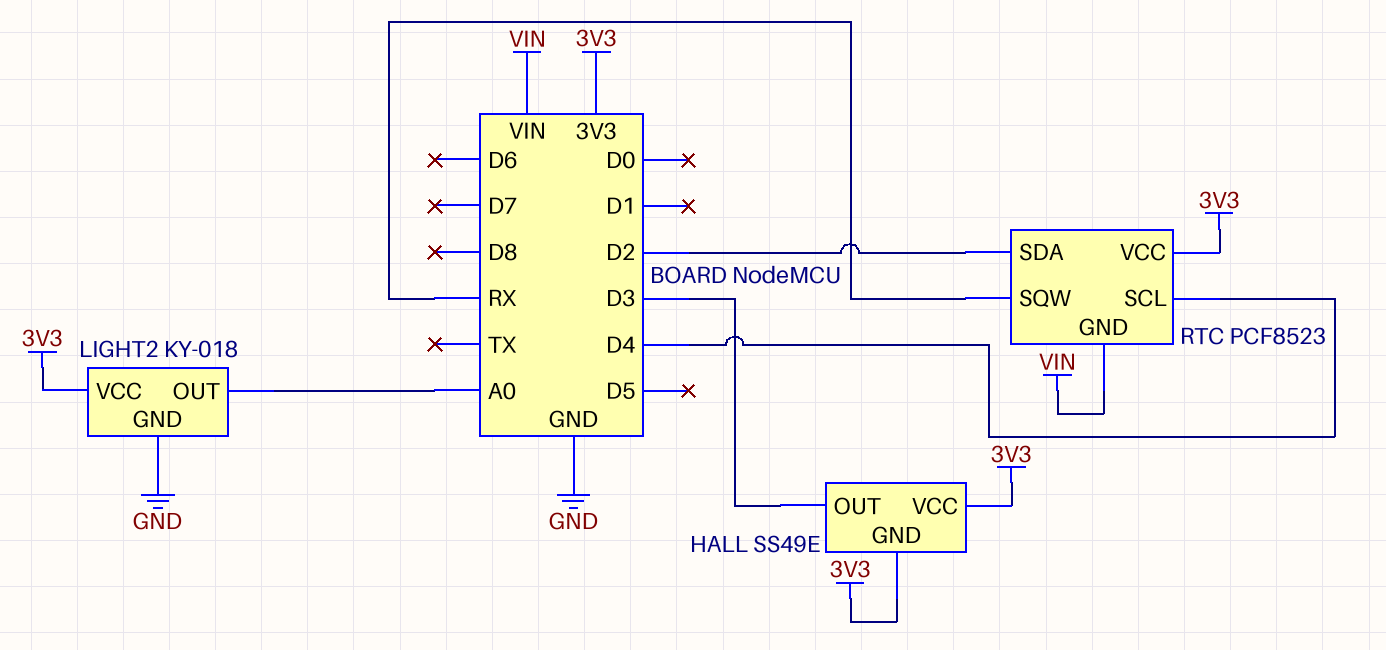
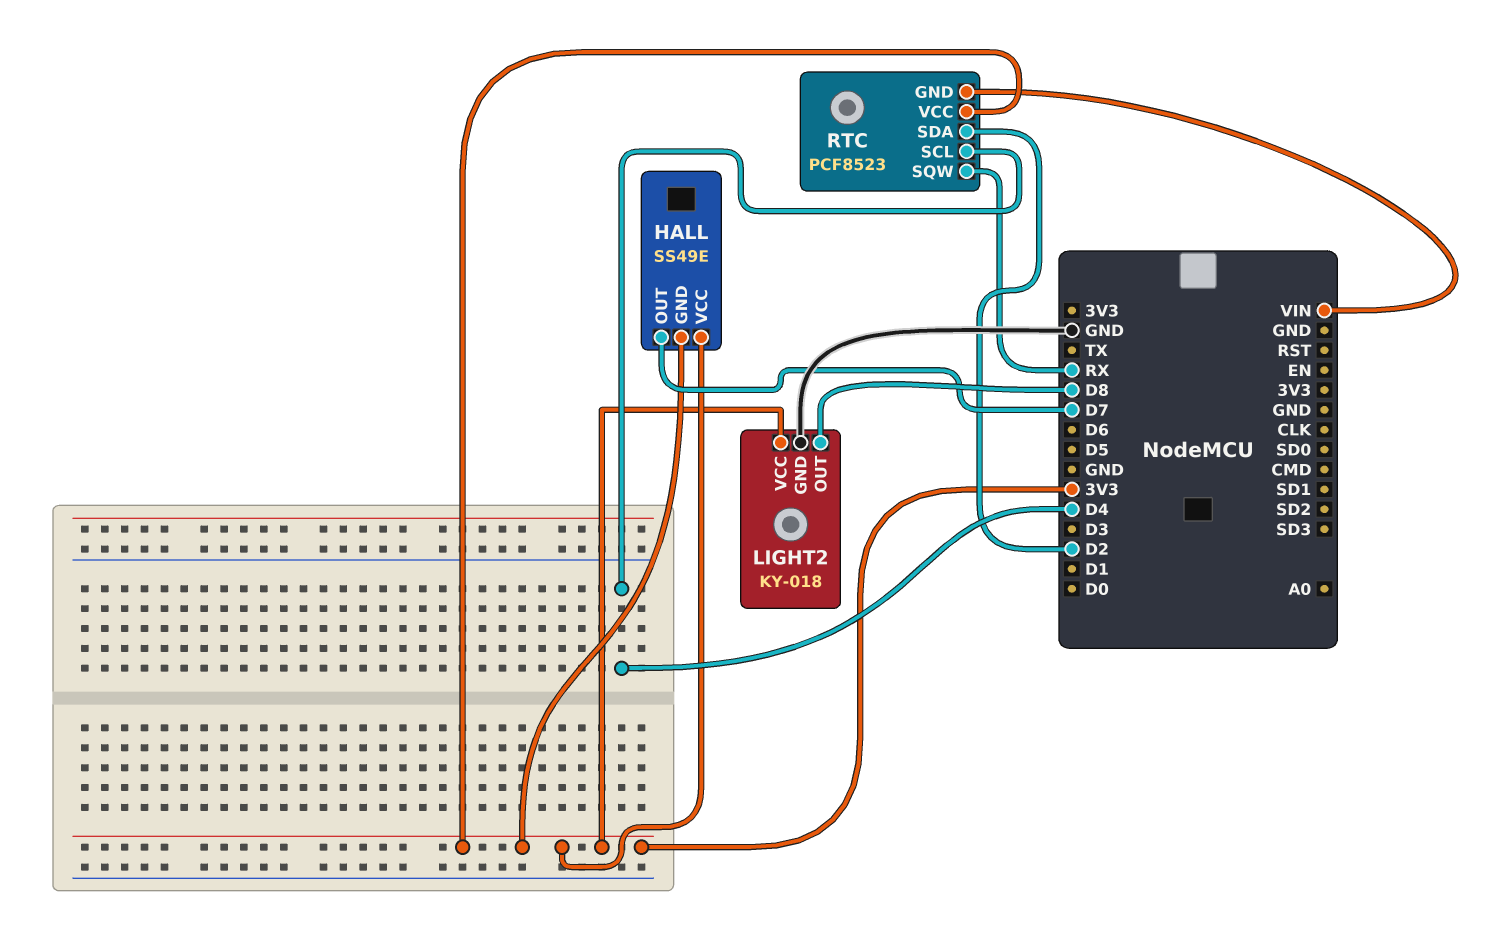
HALL pin OUT: D3 -> D7
LIGHT2 pin OUT: A0 -> D8

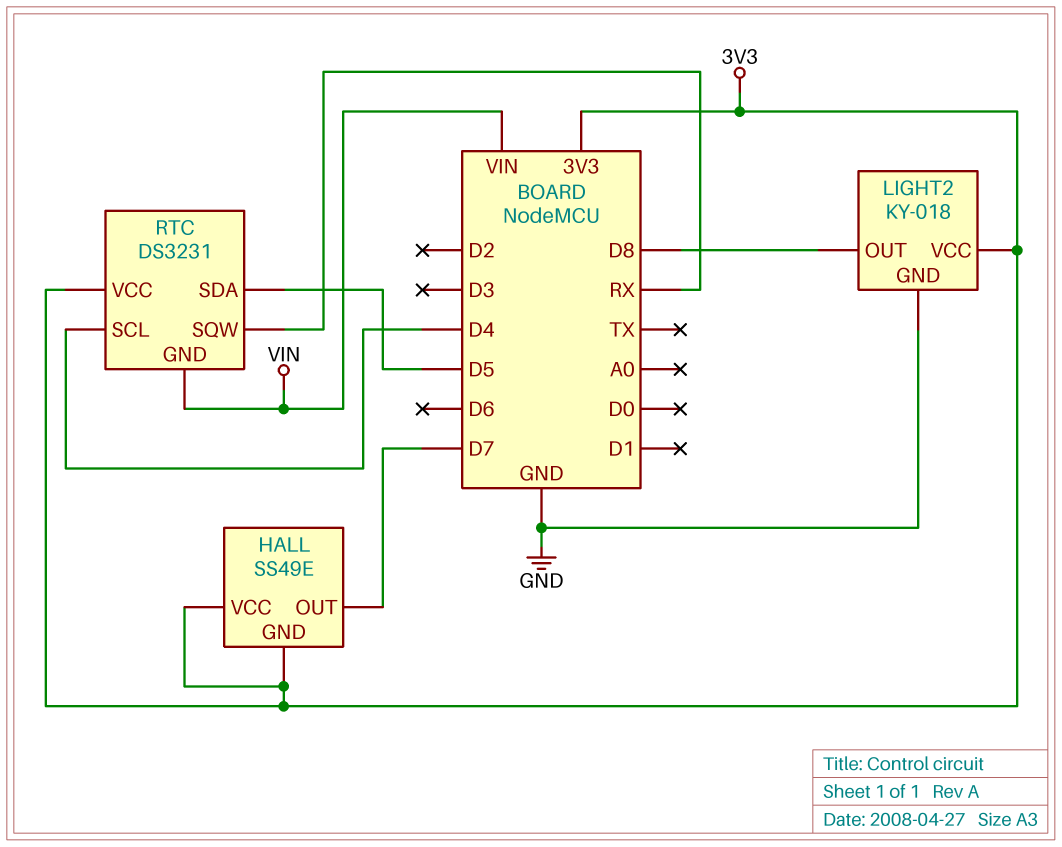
RTC: PCF8523 -> DS3231
RTC pin SDA: D2 -> D5

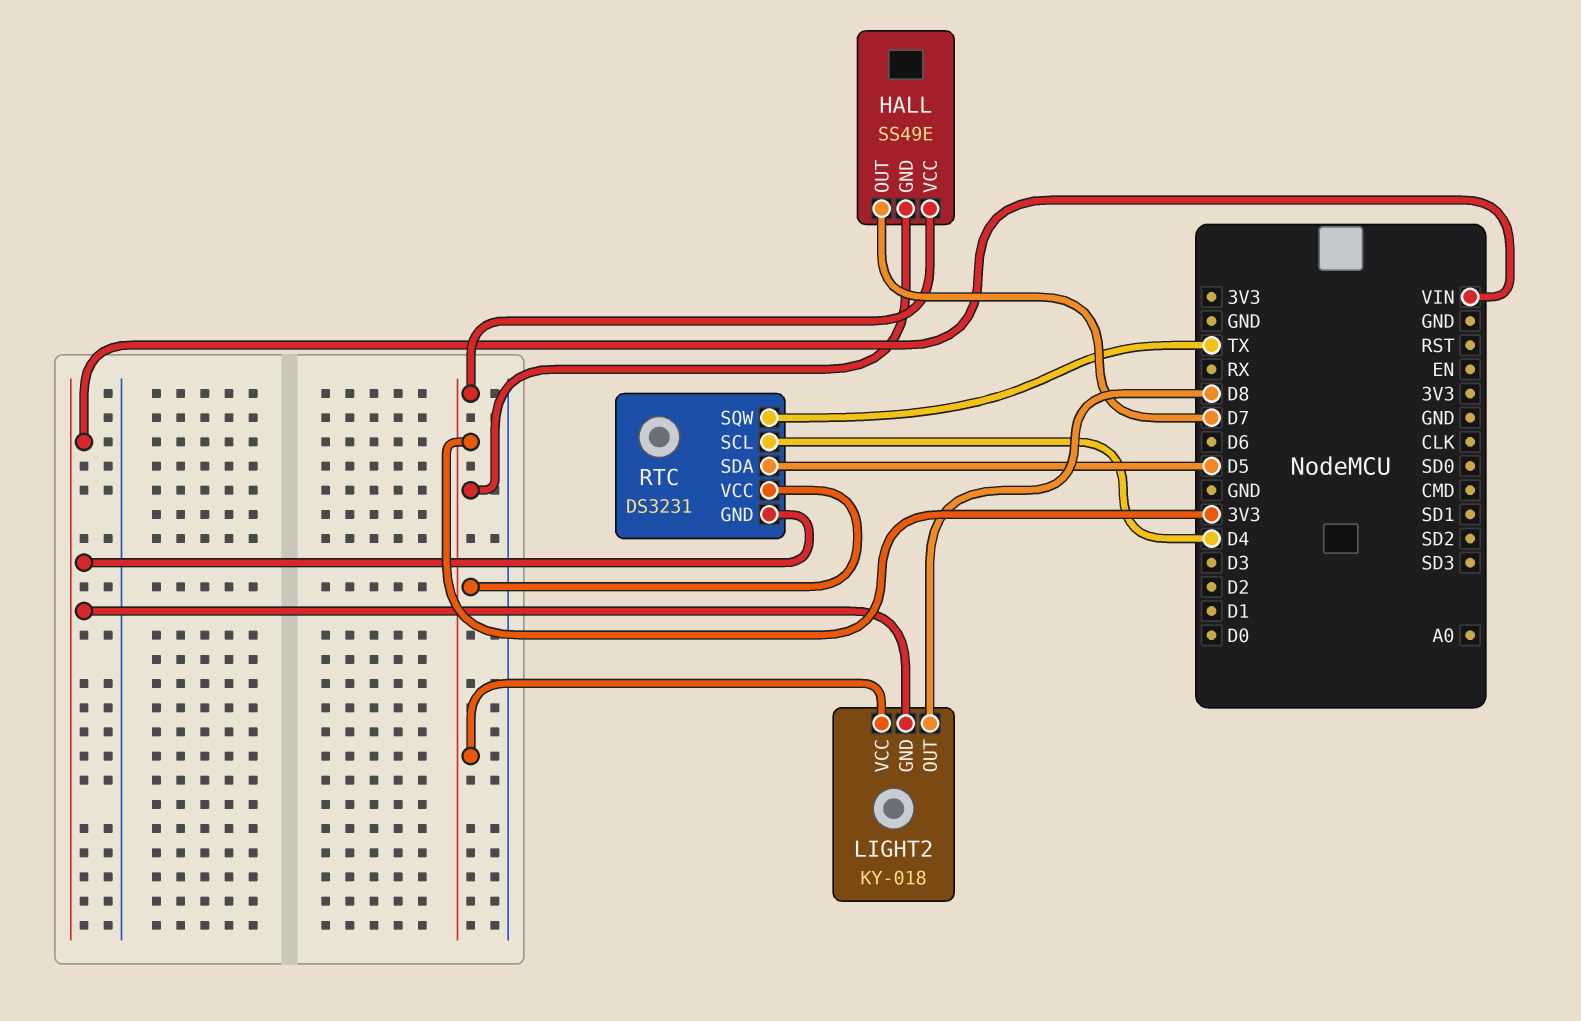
LIGHT2 pin GND: GND -> VIN
RTC pin SQW: RX -> TX

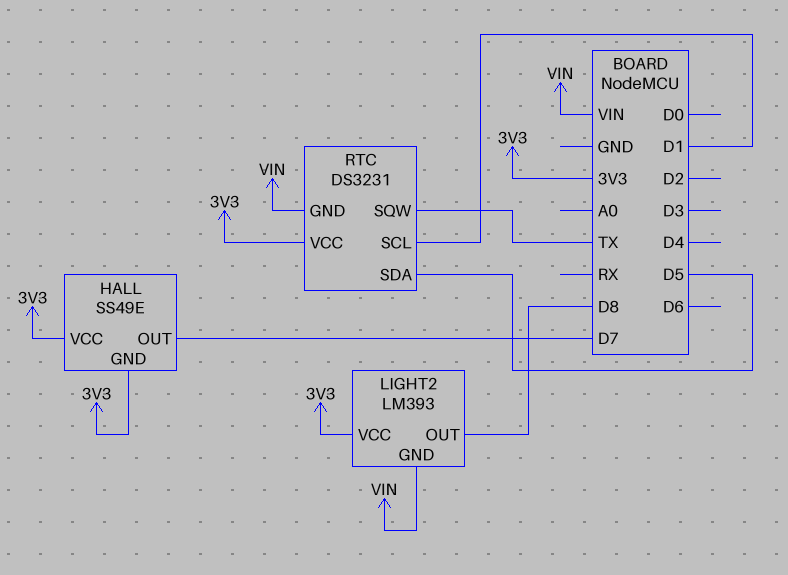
LIGHT2: KY-018 -> LM393
RTC pin SCL: D4 -> D1

